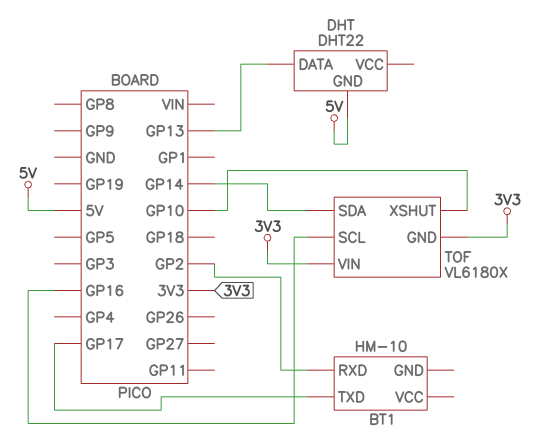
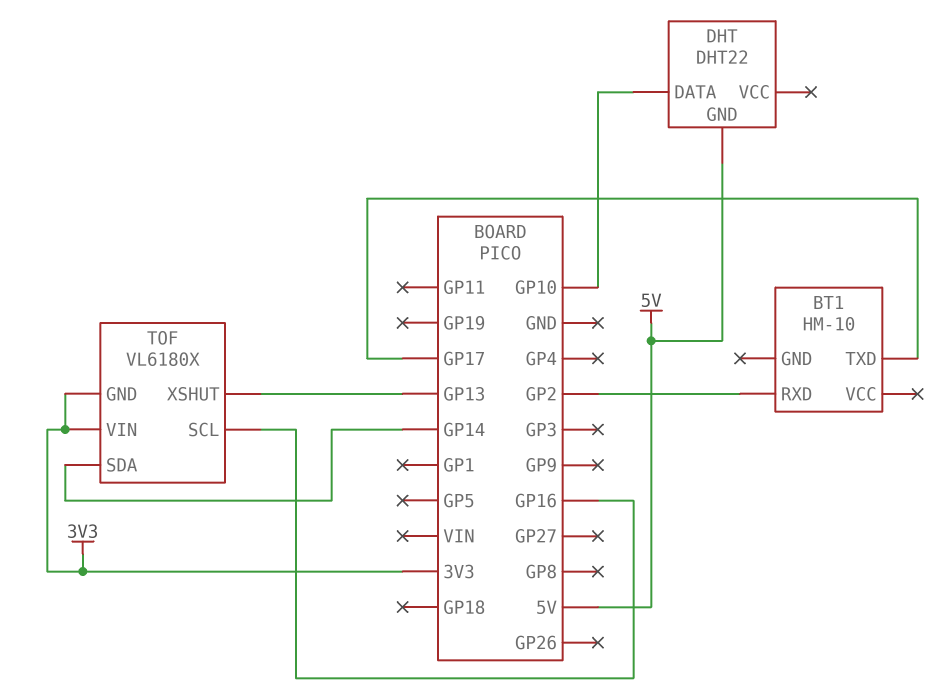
DHT pin DATA: GP13 -> GP10
TOF pin XSHUT: GP10 -> GP13

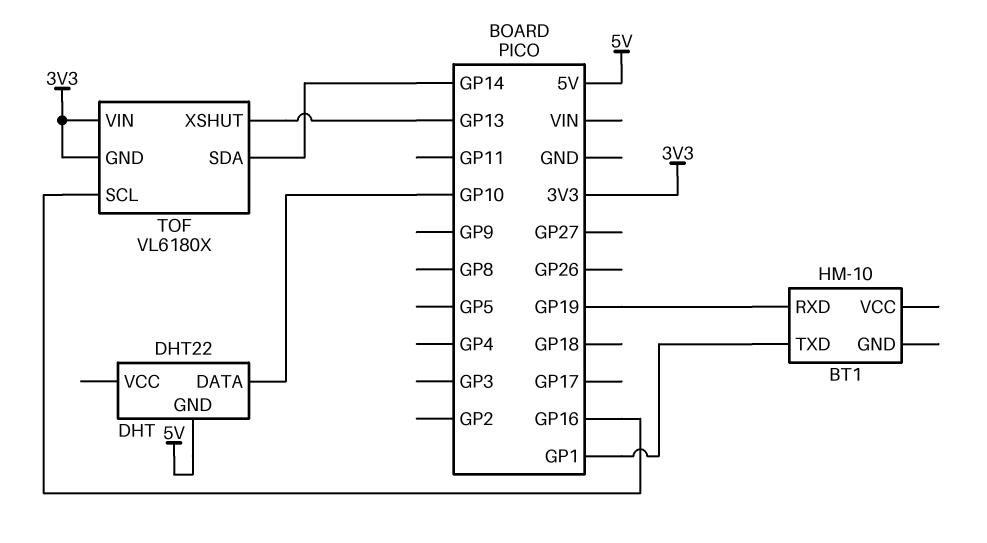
BT1 pin RXD: GP2 -> GP19
BT1 pin TXD: GP17 -> GP1

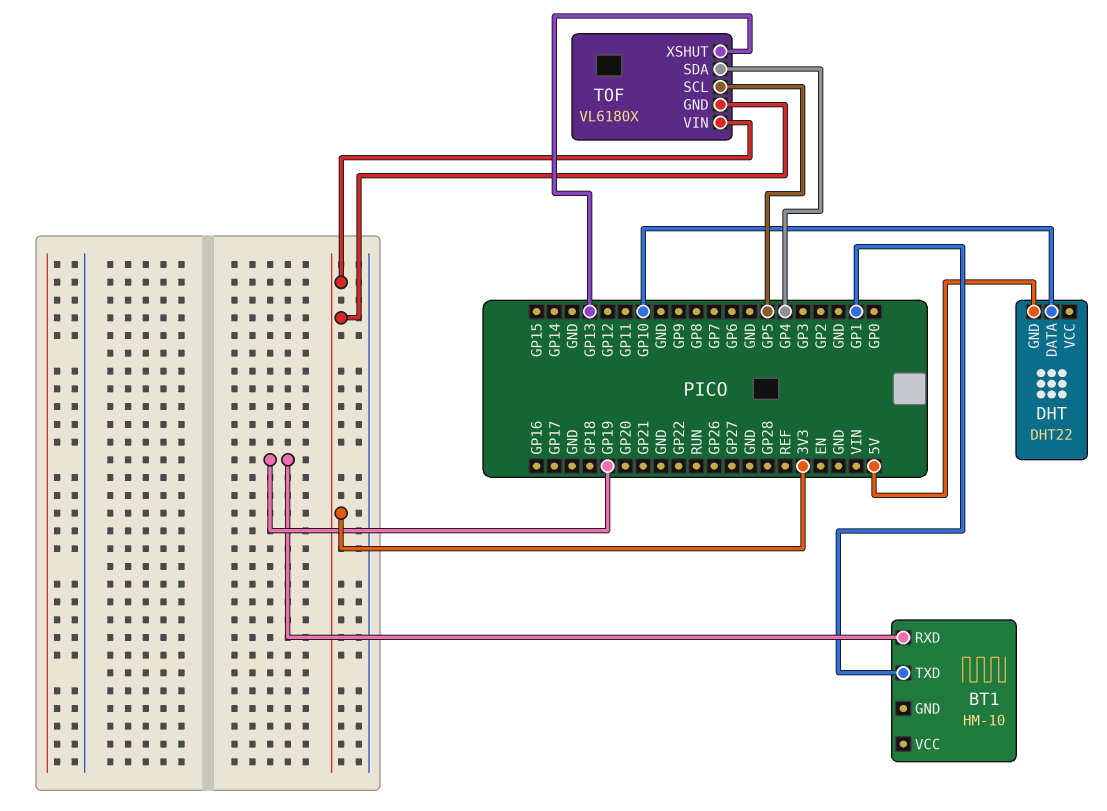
TOF pin SCL: GP16 -> GP5
TOF pin SDA: GP14 -> GP4

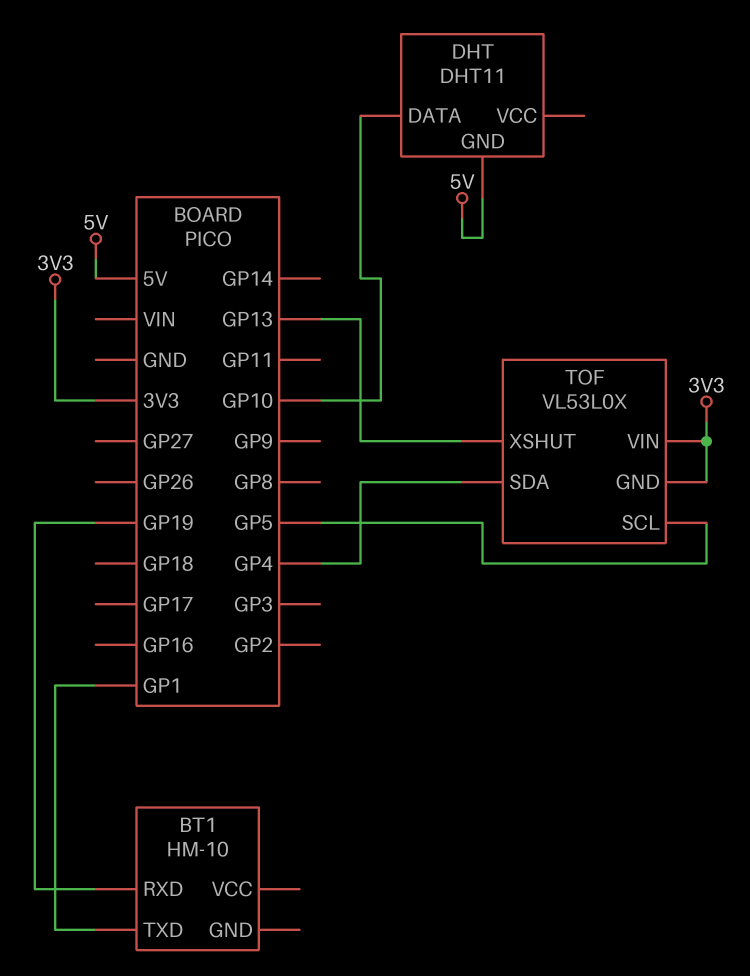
DHT: DHT22 -> DHT11
TOF: VL6180X -> VL53L0X

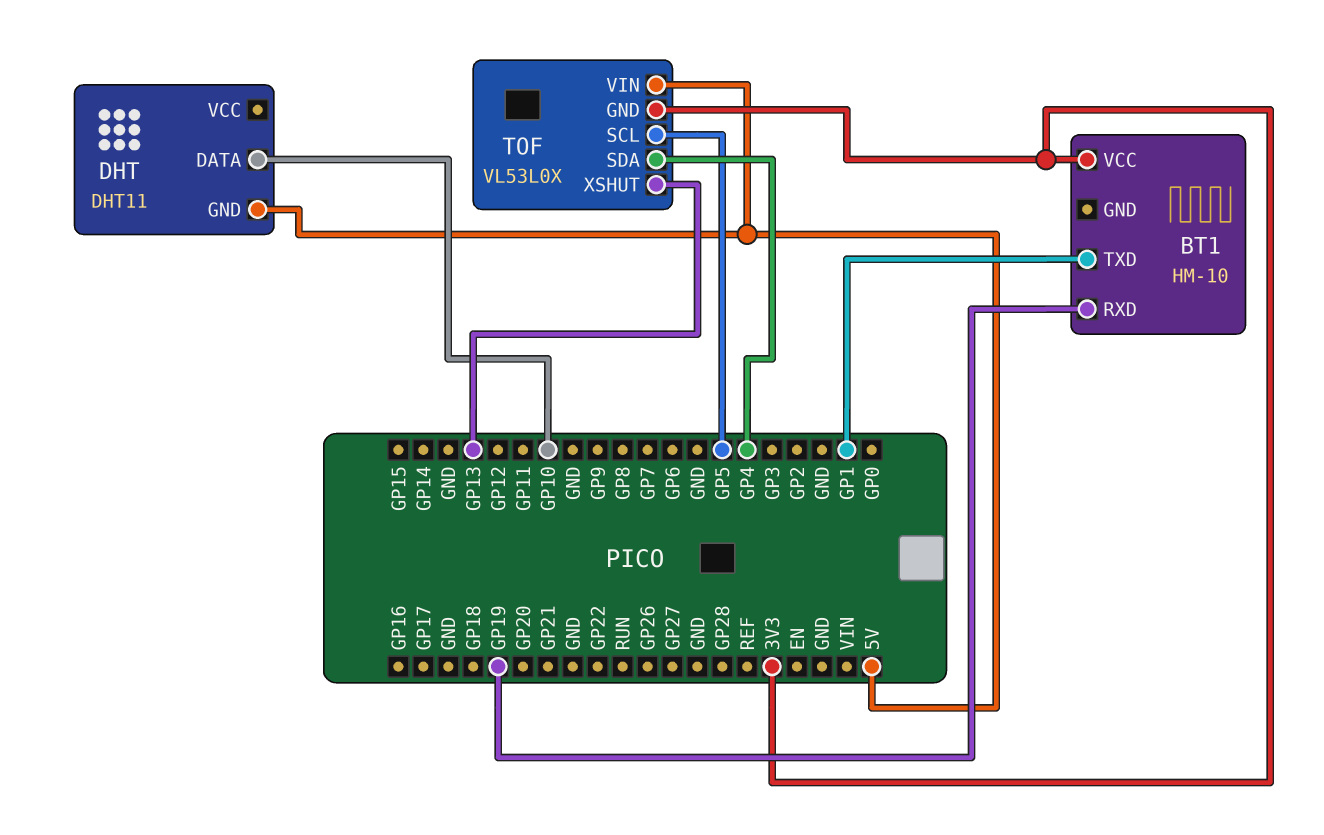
BT1 pin VCC: none -> 3V3
TOF pin VIN: 3V3 -> 5V

